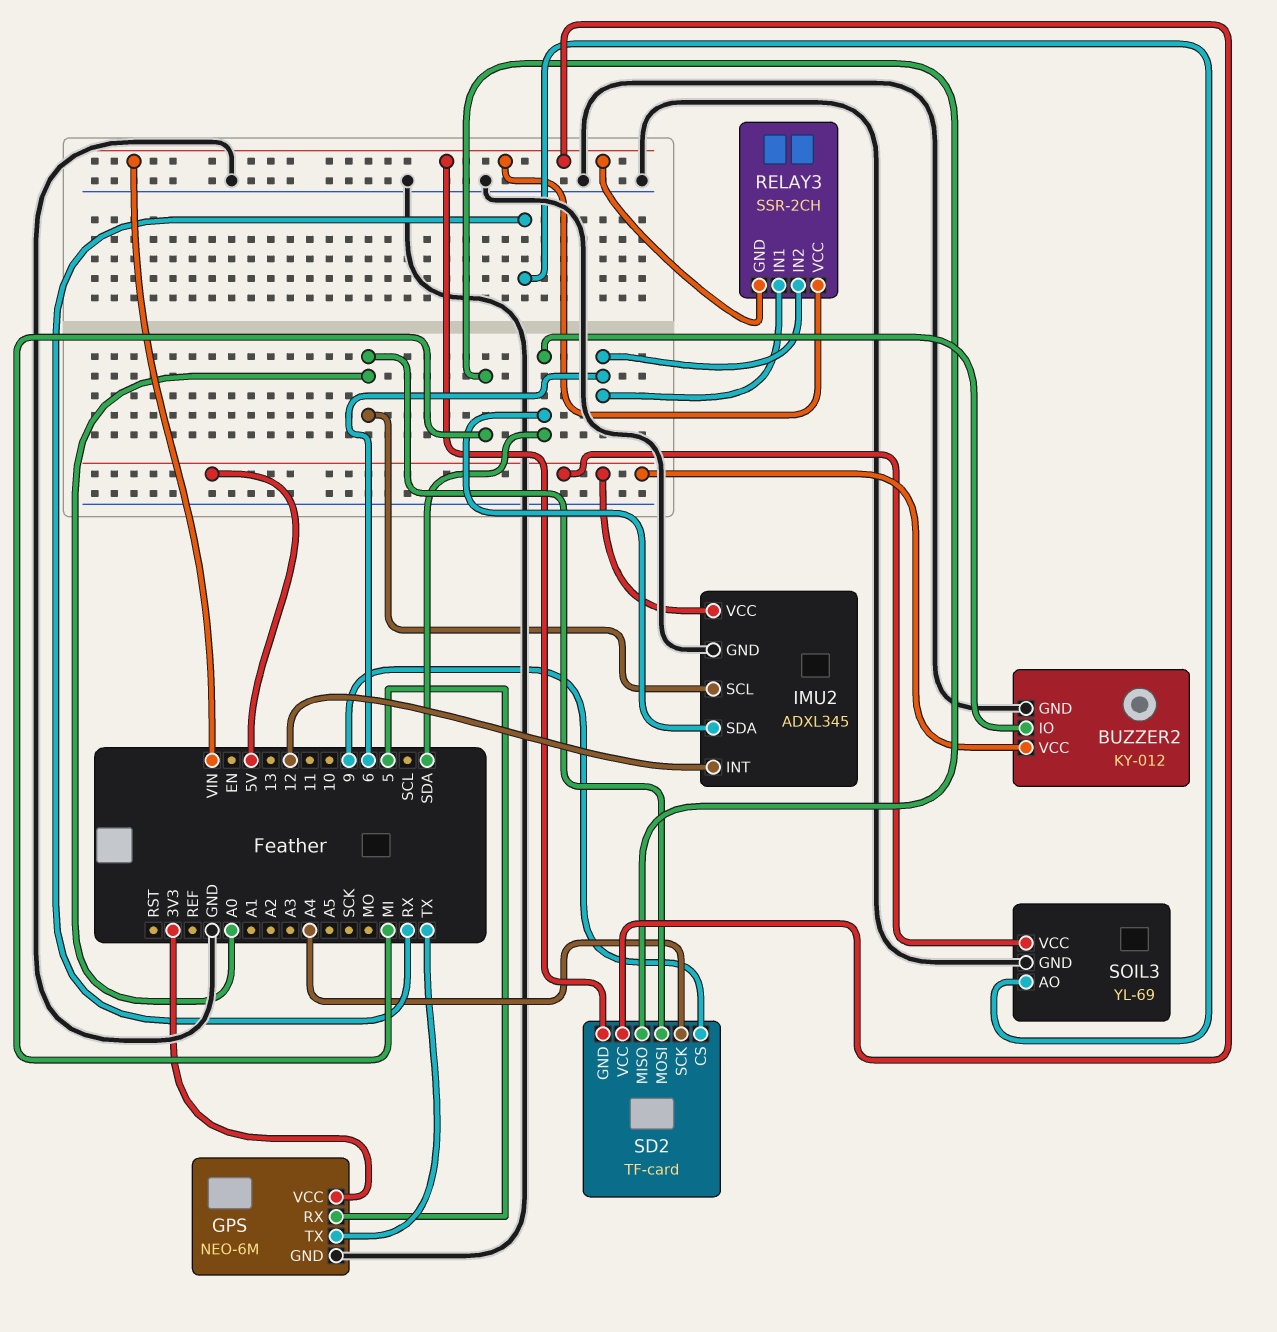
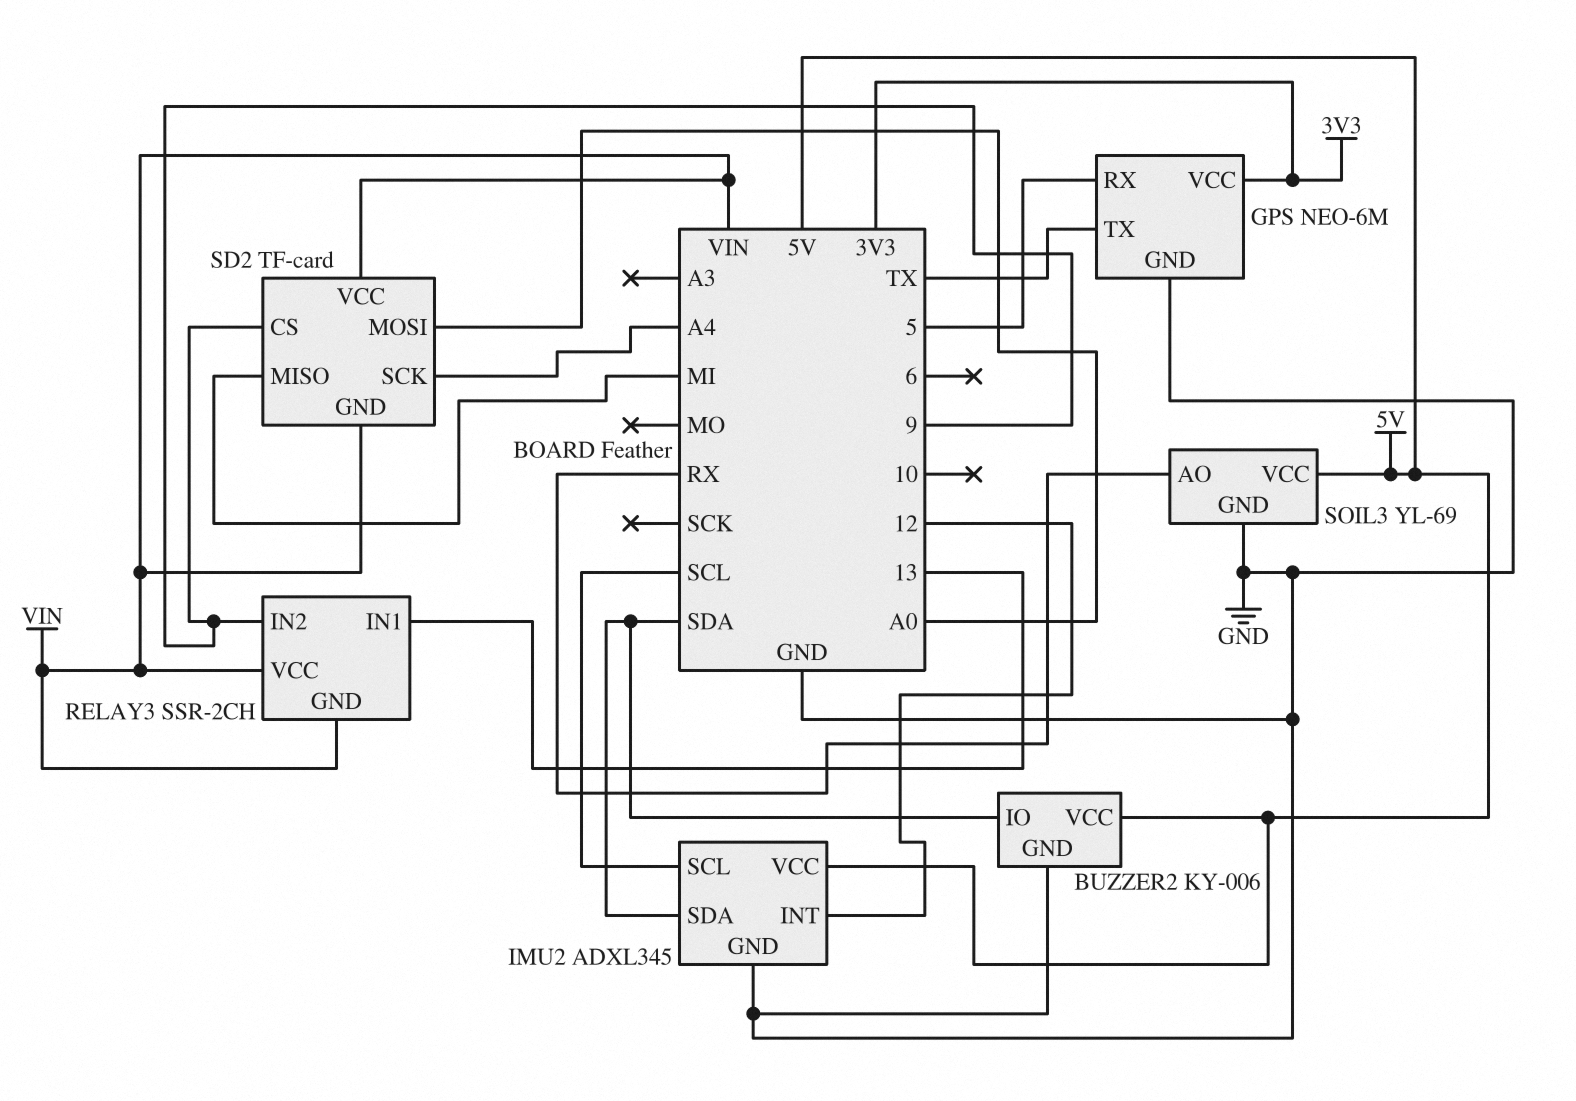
BUZZER2: KY-012 -> KY-006
IMU2 pin SCL: A0 -> SCL
RELAY3 pin IN1: 6 -> 13
RELAY3 pin IN2: 6 -> 9

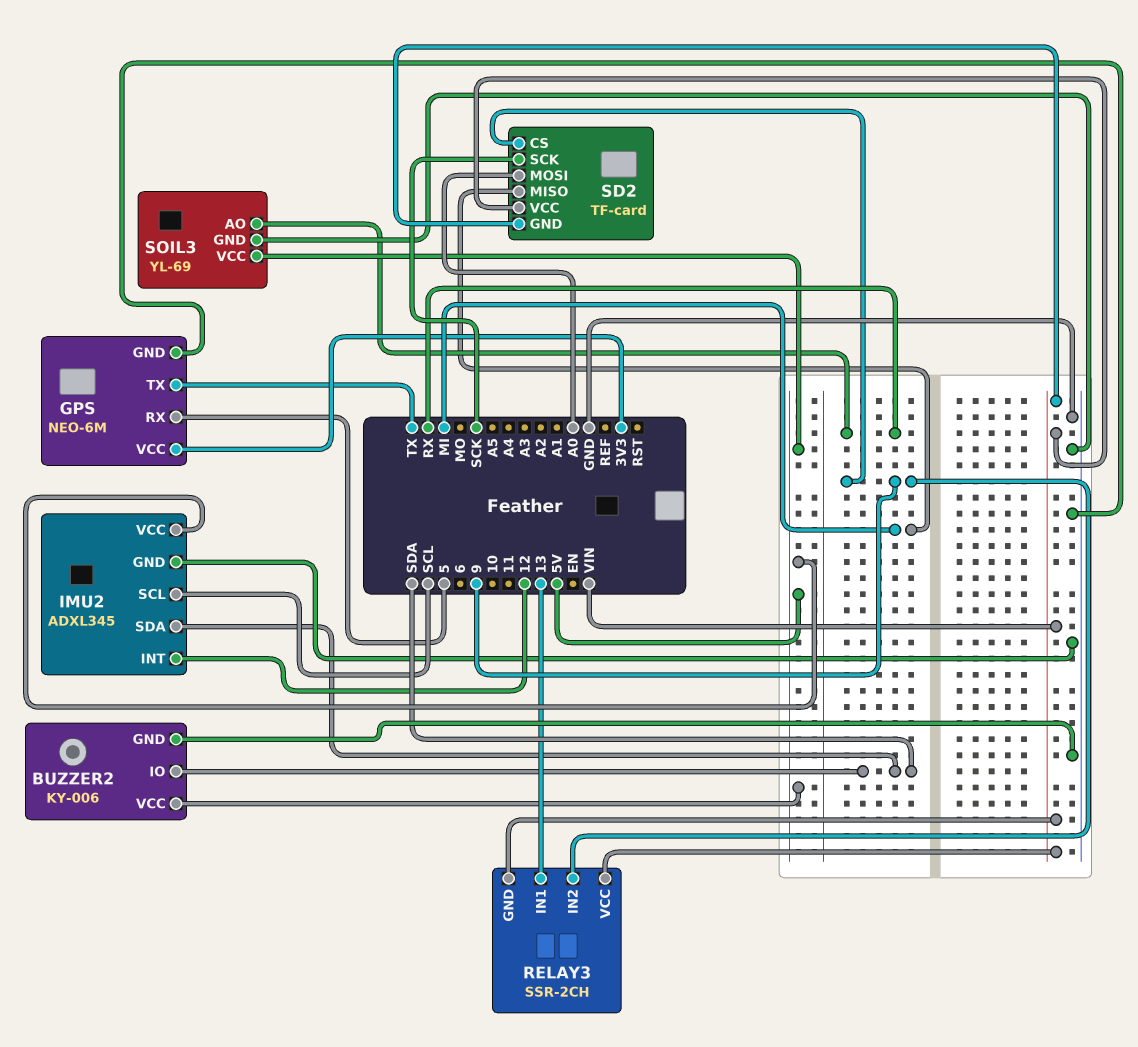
SD2 pin SCK: A4 -> SCK

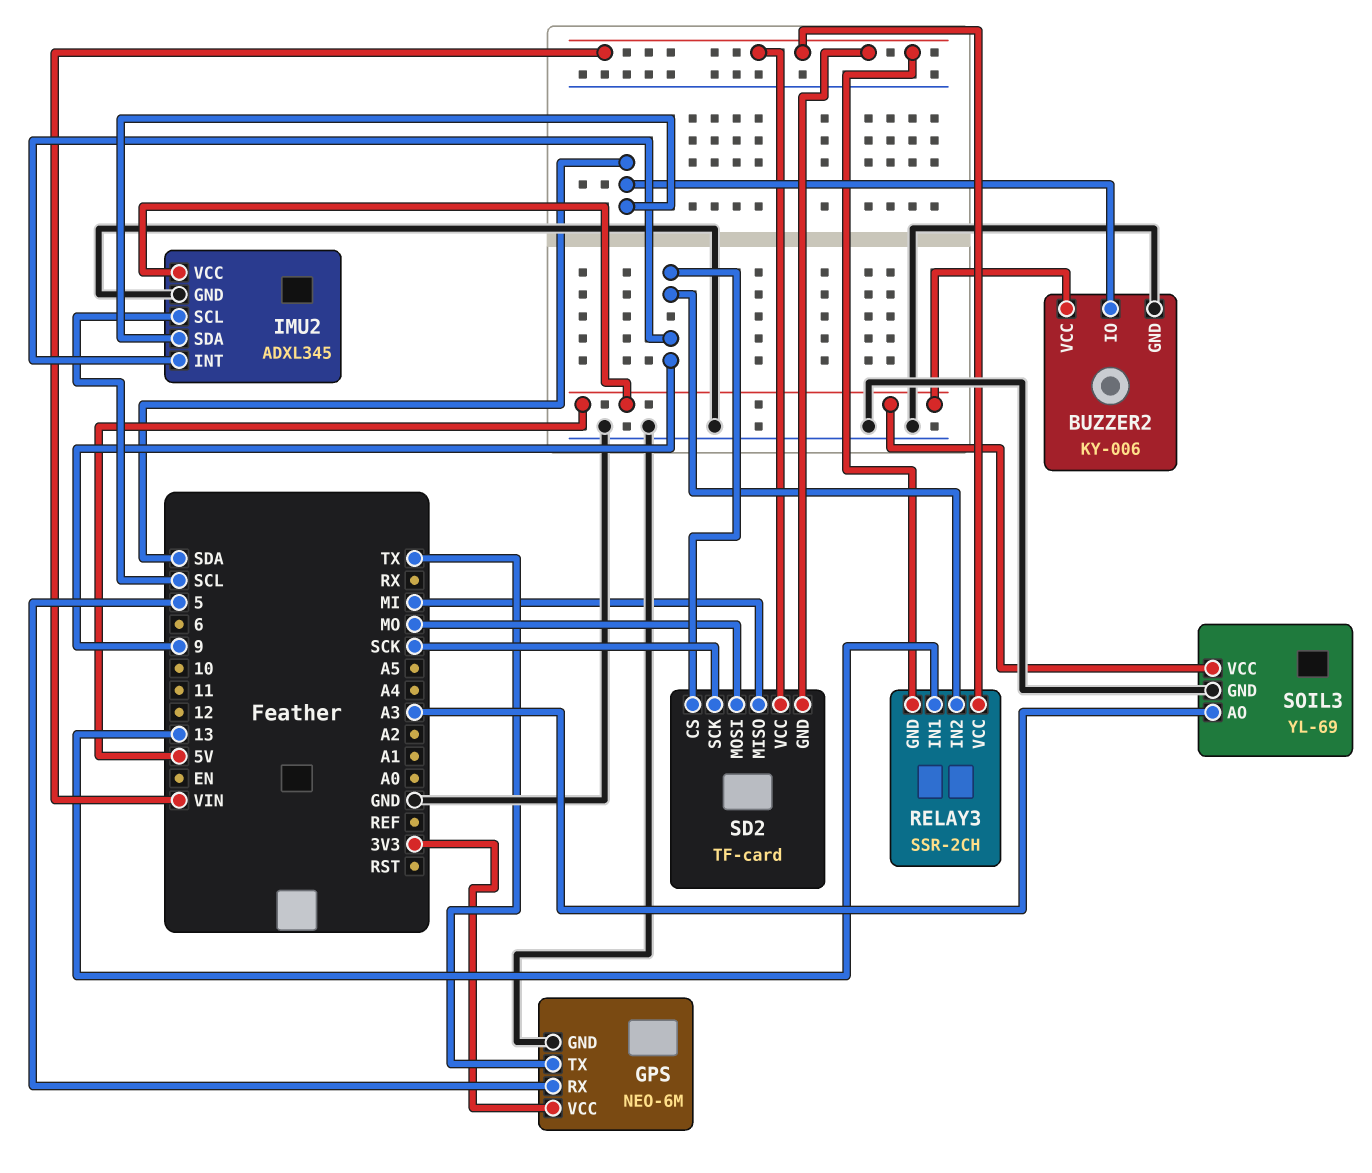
IMU2 pin INT: 12 -> 9
SD2 pin MOSI: A0 -> MO
SOIL3 pin AO: RX -> A3

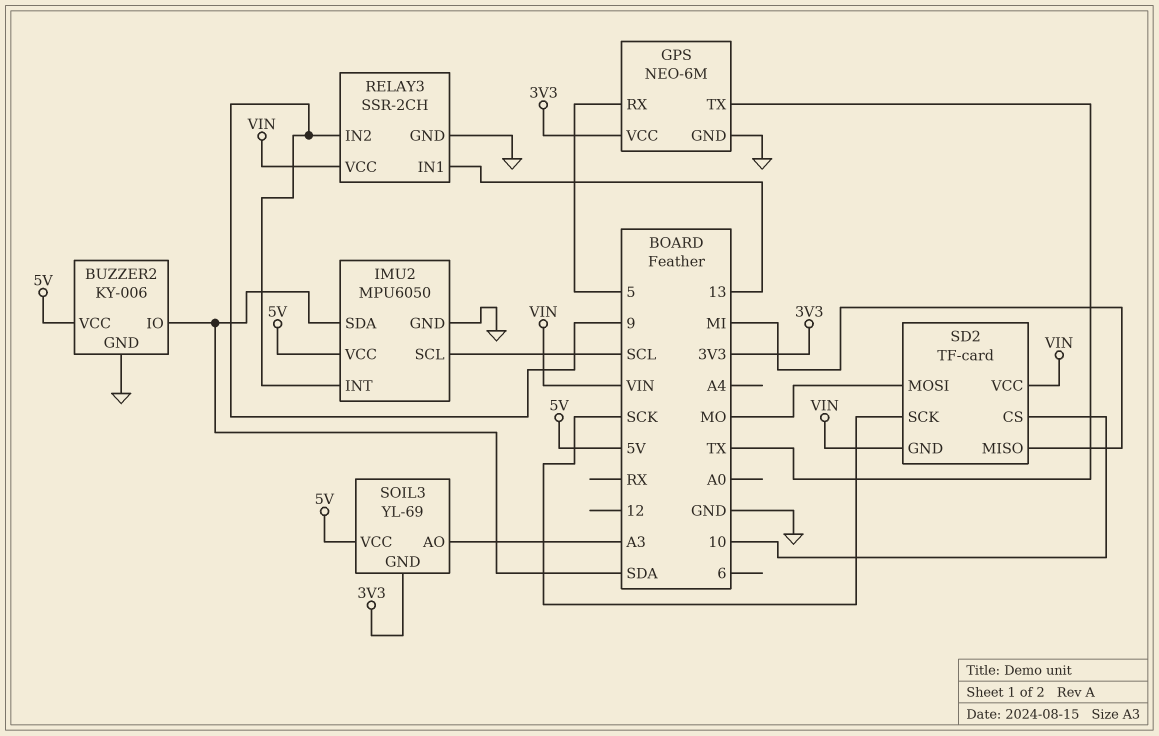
IMU2: ADXL345 -> MPU6050
RELAY3 pin GND: VIN -> GND
SD2 pin CS: 9 -> 10
SOIL3 pin GND: GND -> 3V3

